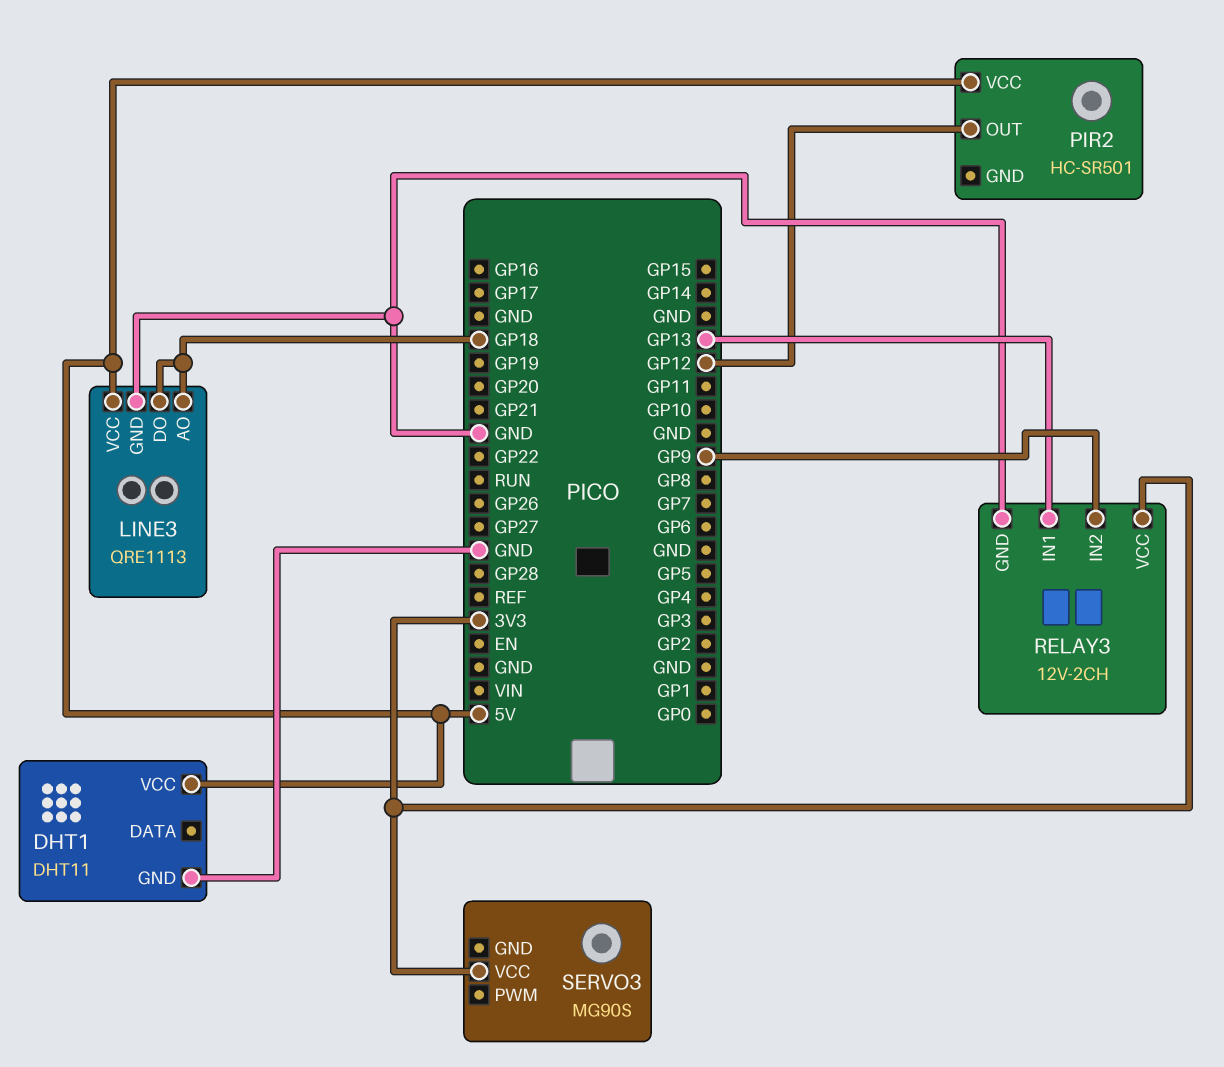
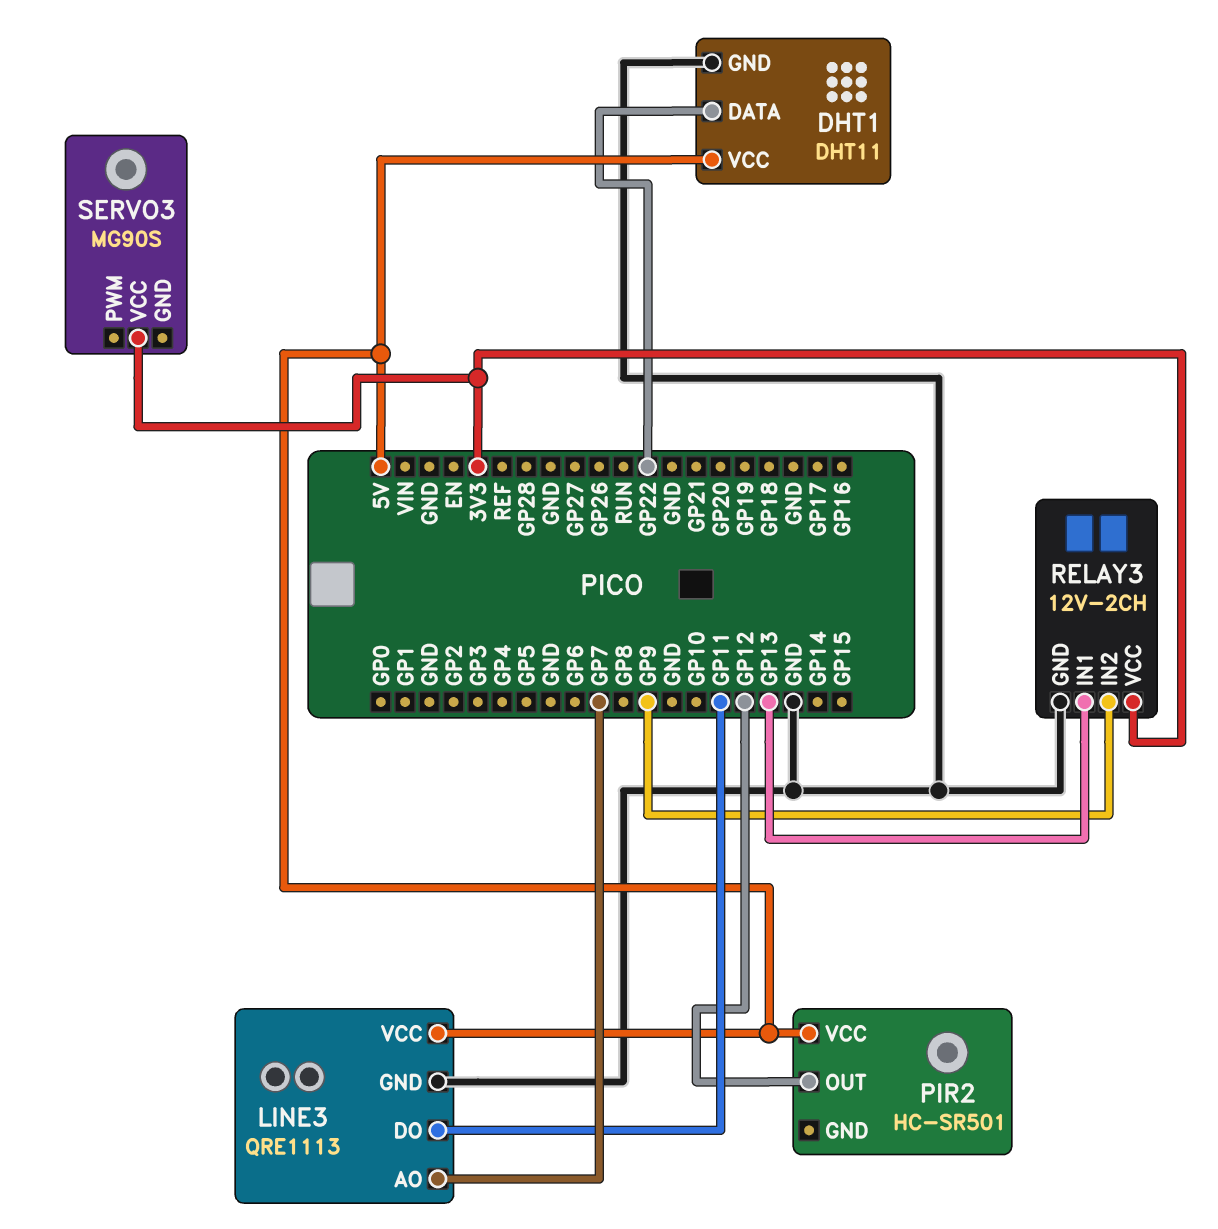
DHT1 pin DATA: none -> GP22
LINE3 pin AO: GP18 -> GP7
LINE3 pin DO: GP18 -> GP11

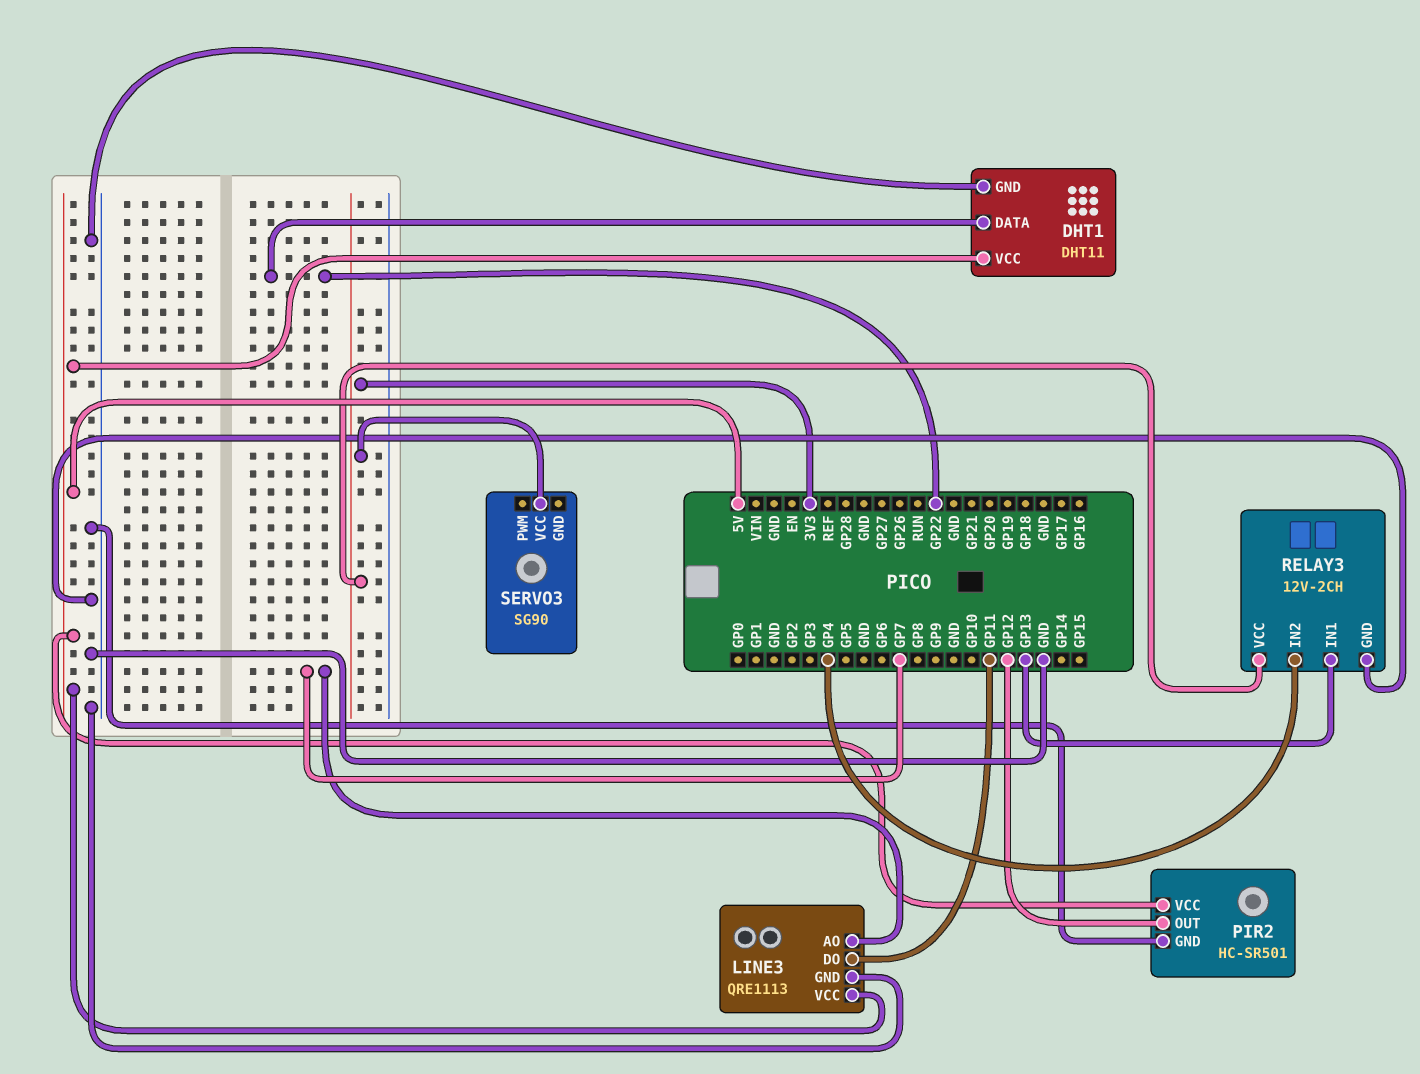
PIR2 pin GND: none -> GND
RELAY3 pin IN2: GP9 -> GP4
SERVO3: MG90S -> SG90

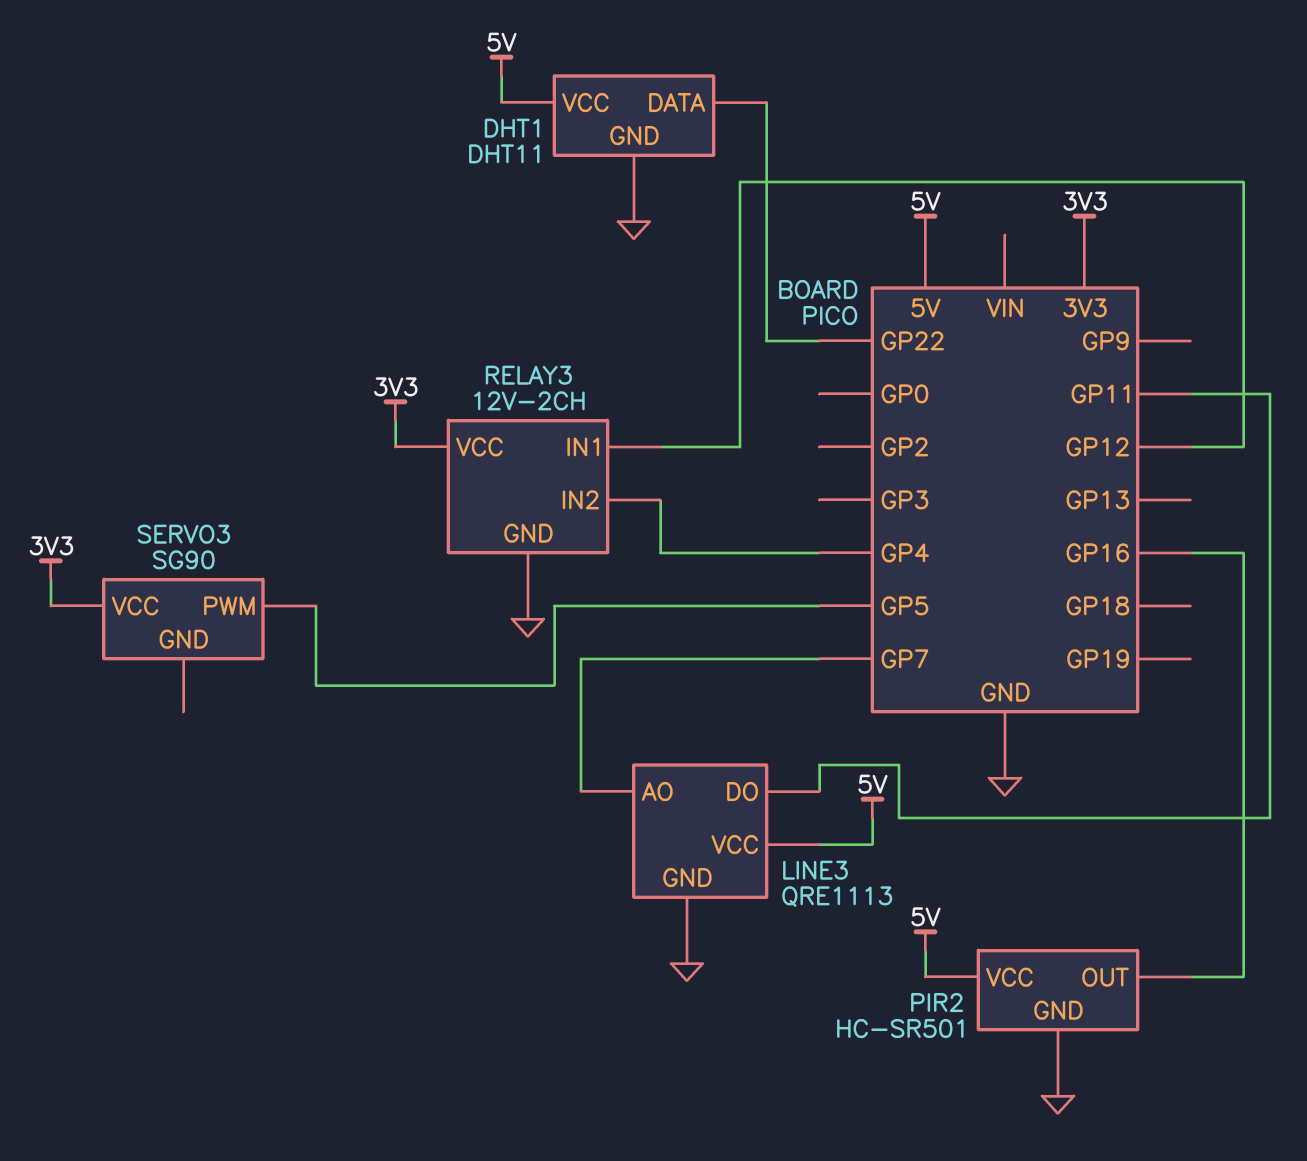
PIR2 pin OUT: GP12 -> GP16
RELAY3 pin IN1: GP13 -> GP12
SERVO3 pin PWM: none -> GP5

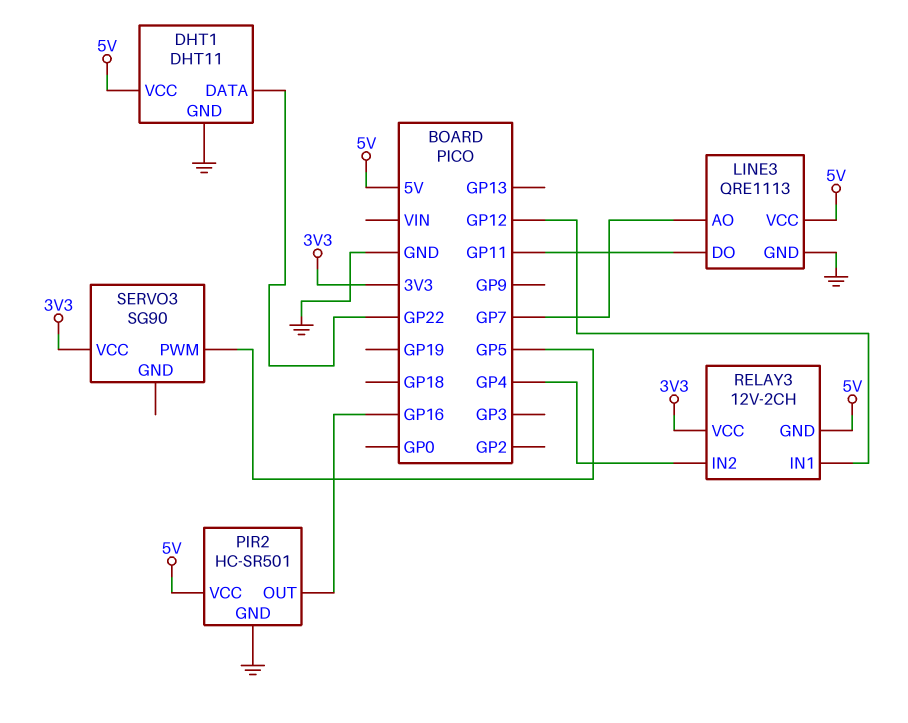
RELAY3 pin GND: GND -> 5V

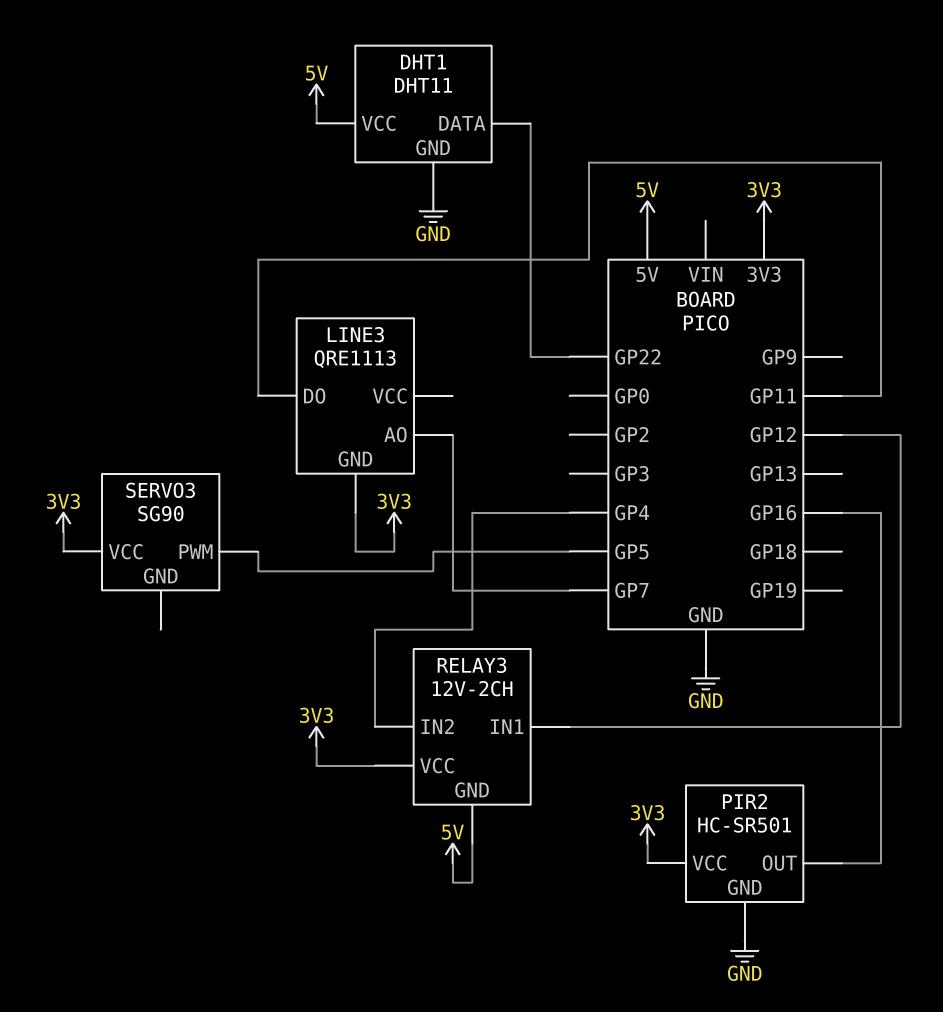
LINE3 pin GND: GND -> 3V3
LINE3 pin VCC: 5V -> none
PIR2 pin VCC: 5V -> 3V3

